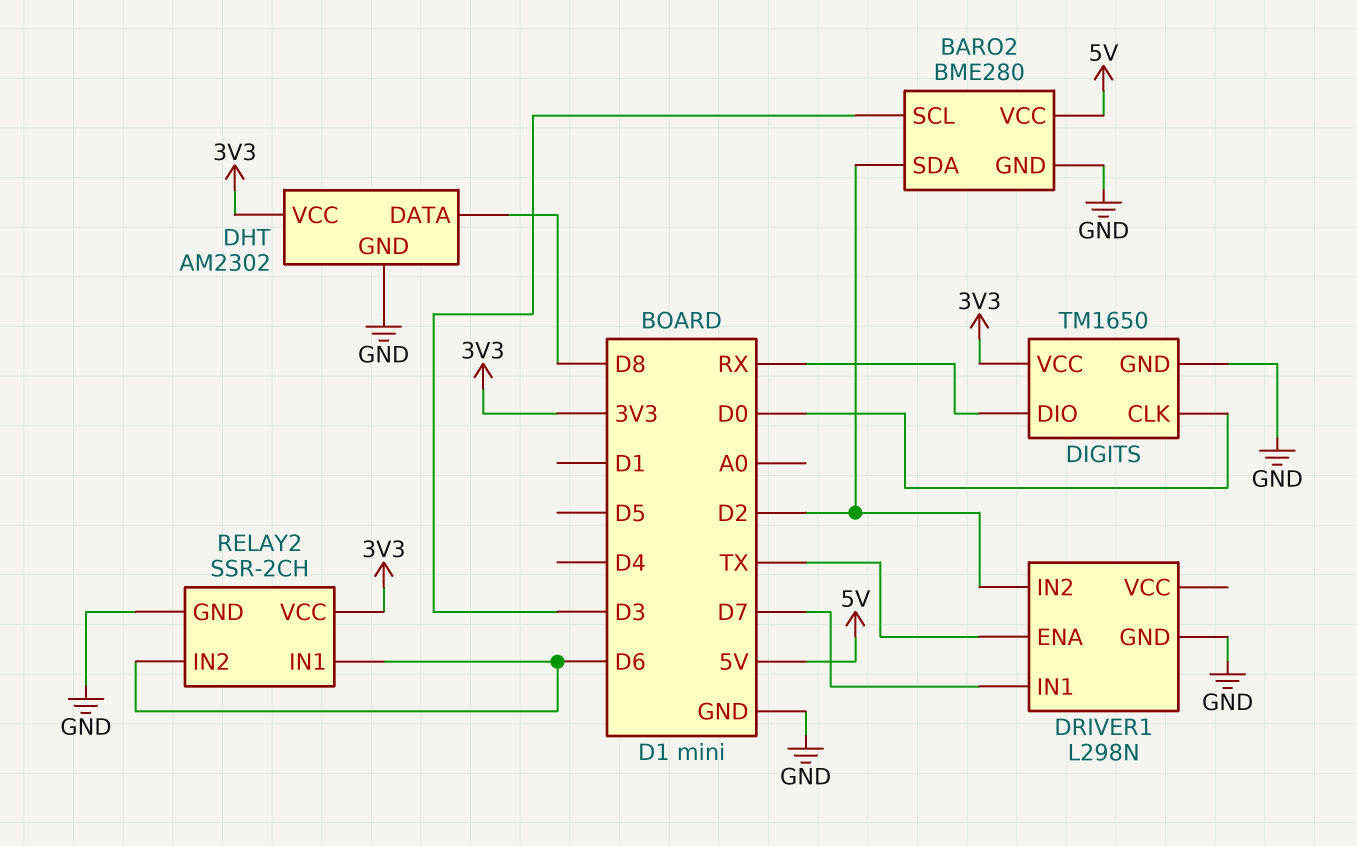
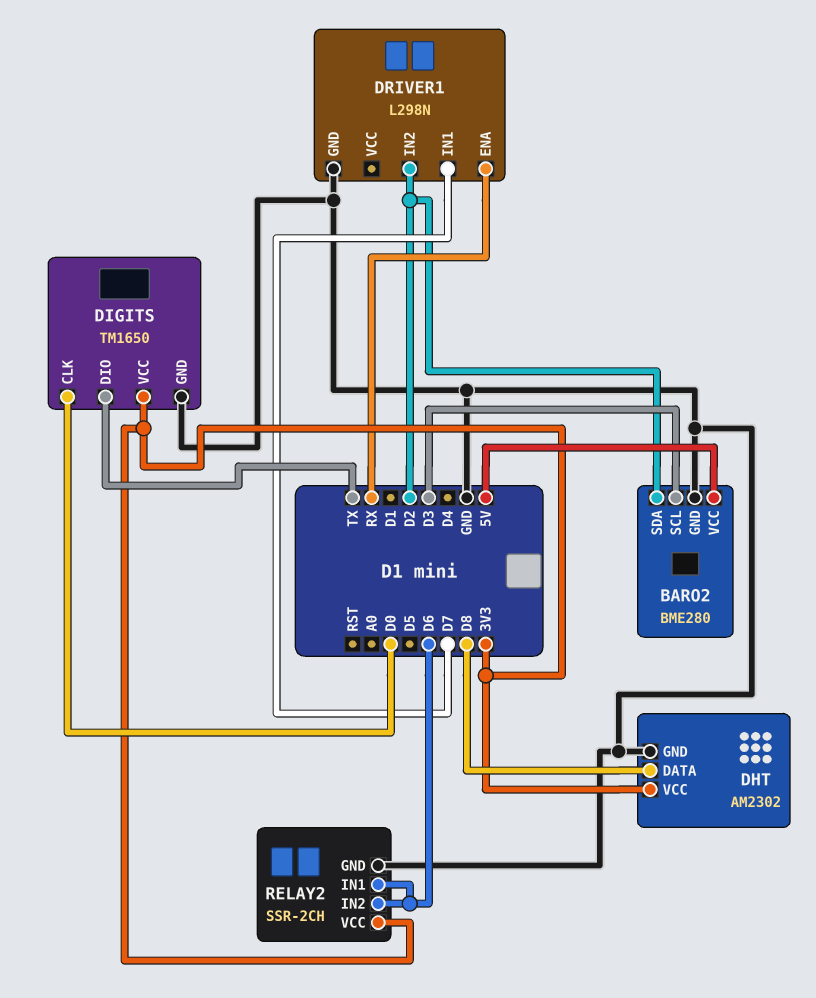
DIGITS pin DIO: RX -> TX
DRIVER1 pin ENA: TX -> RX

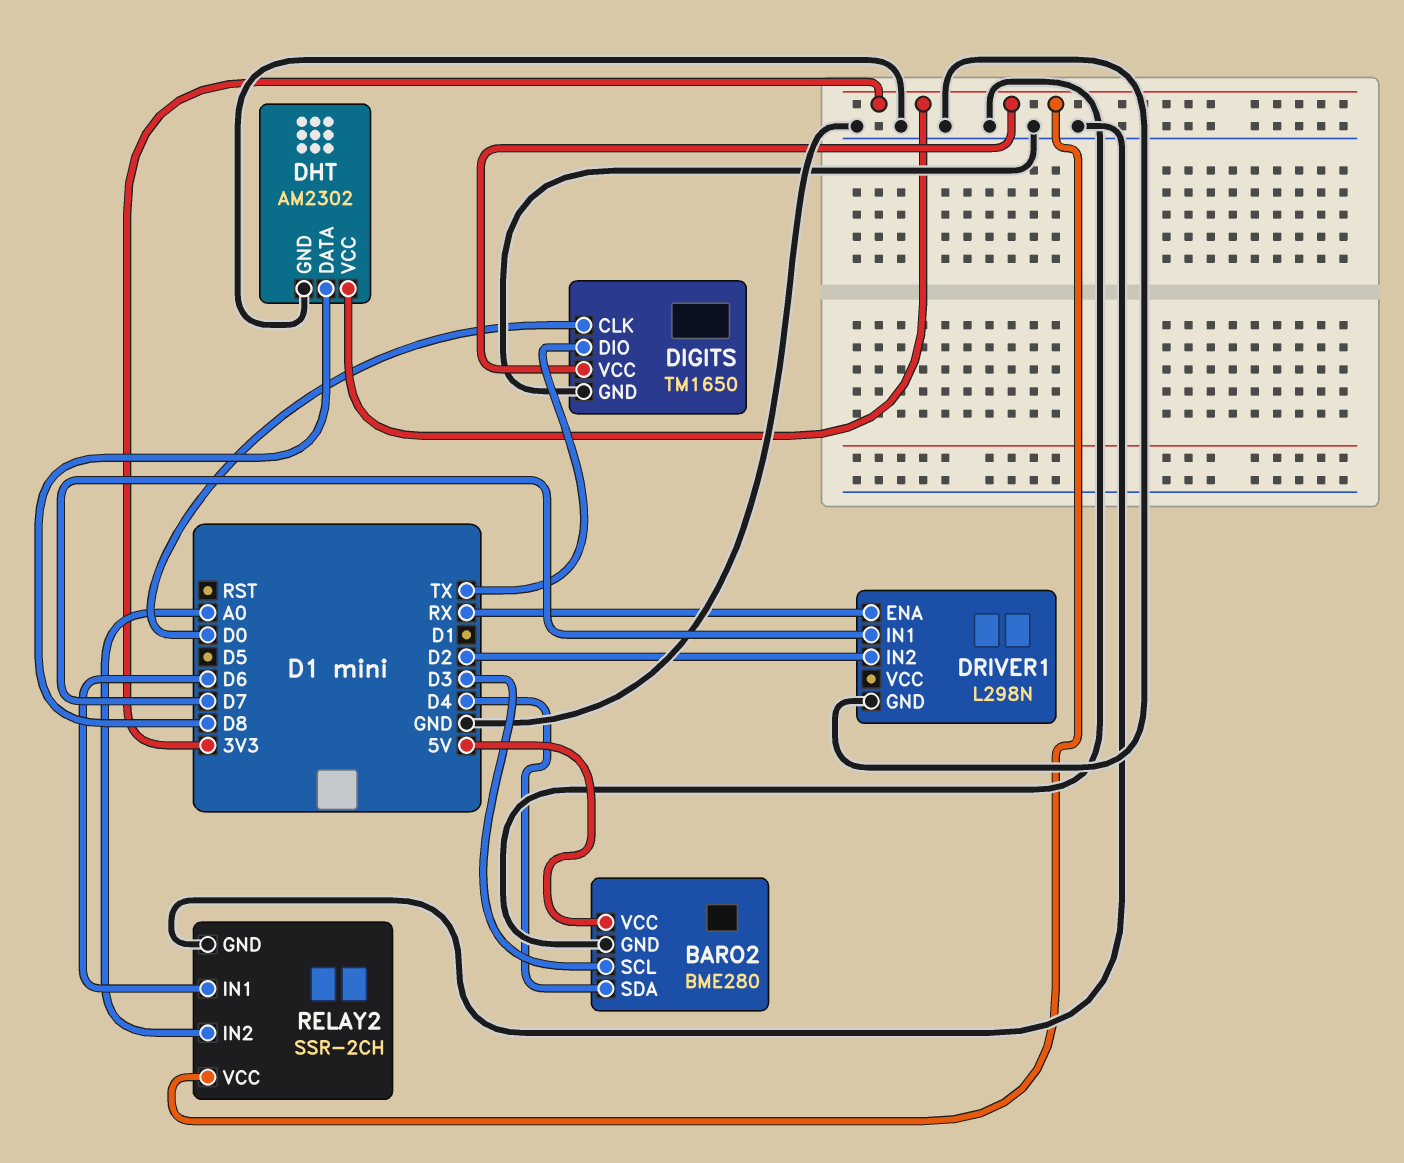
BARO2 pin SDA: D2 -> D4
RELAY2 pin IN2: D6 -> A0

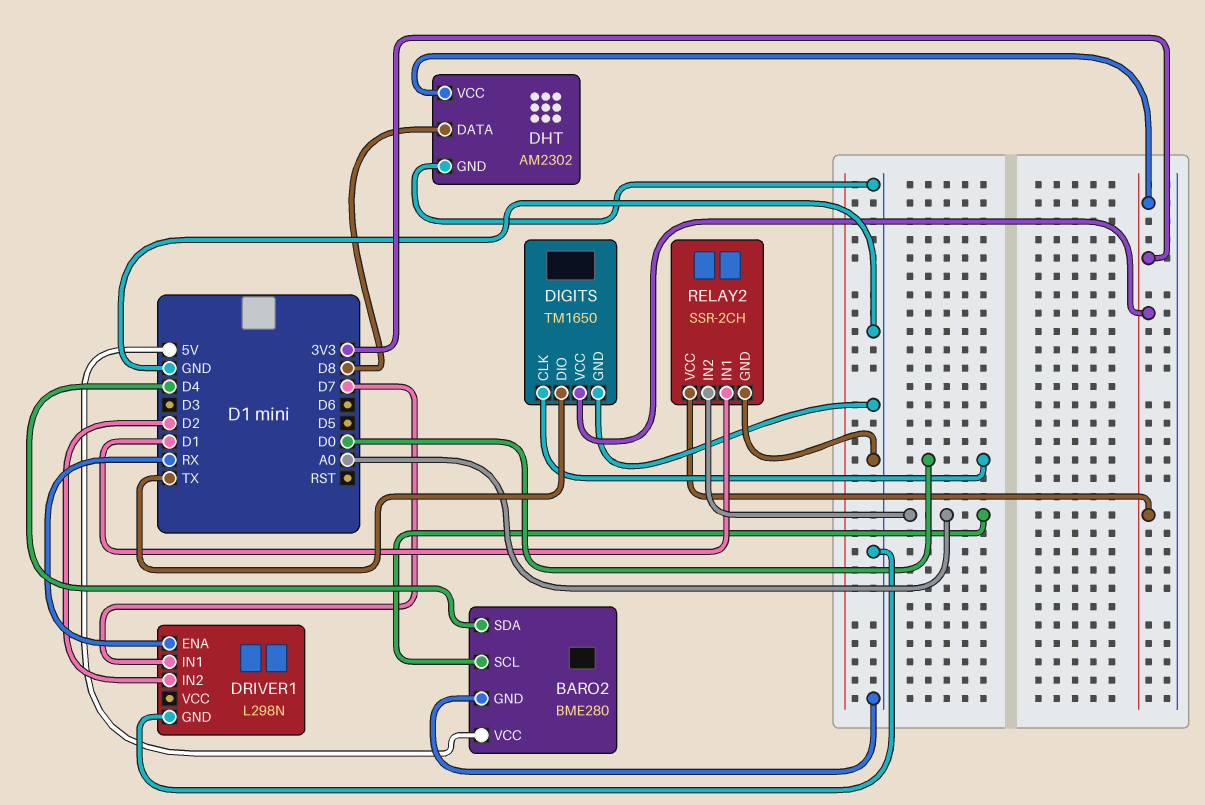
BARO2 pin SCL: D3 -> A0
RELAY2 pin IN1: D6 -> D1

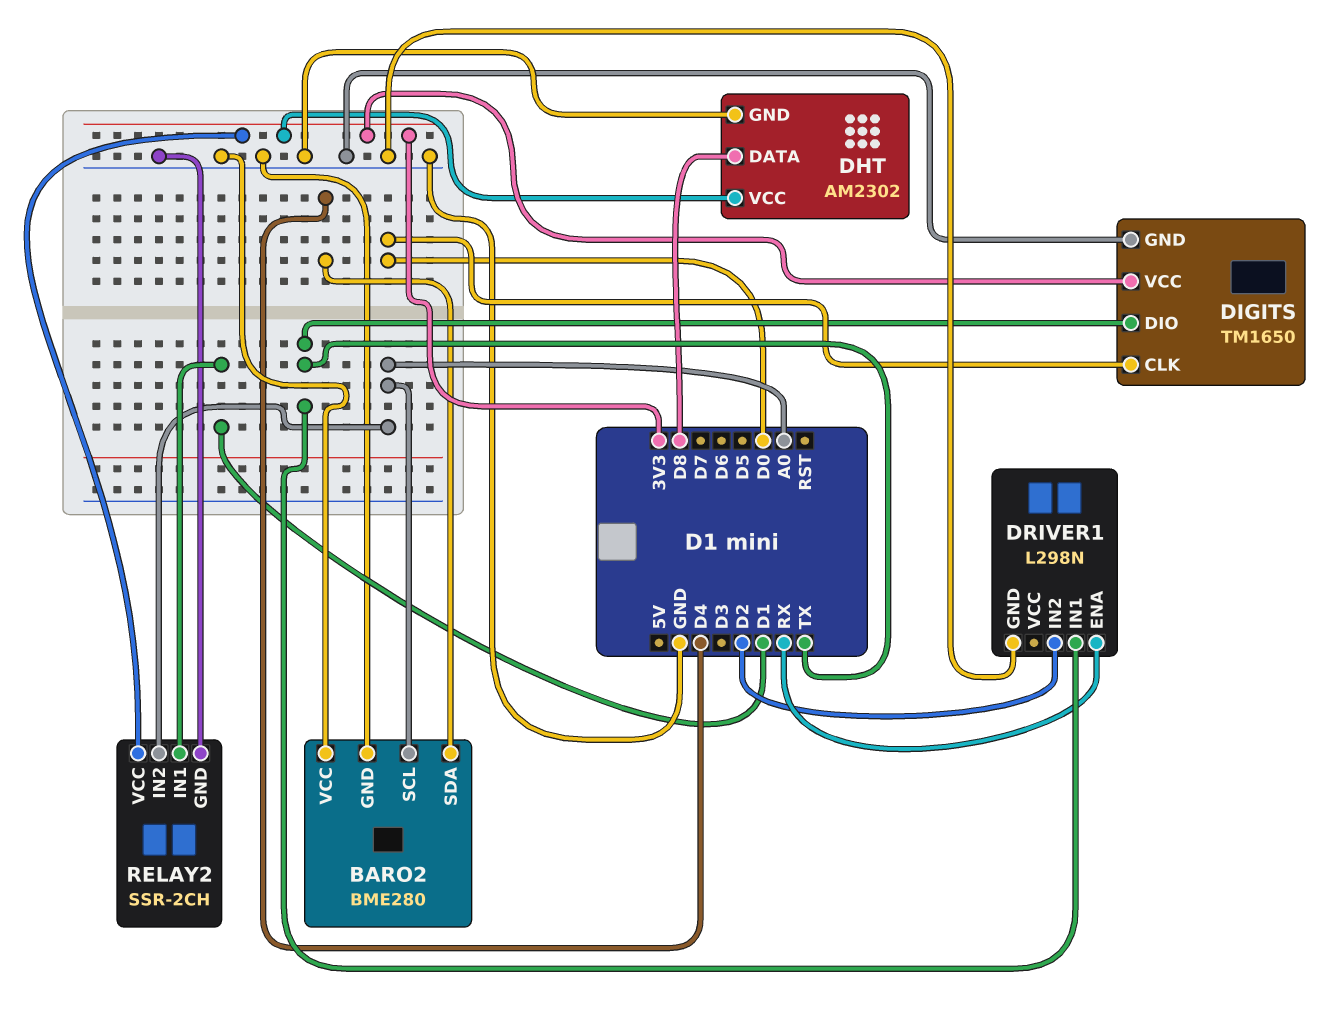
BARO2 pin VCC: 5V -> GND
DRIVER1 pin IN1: D7 -> TX

